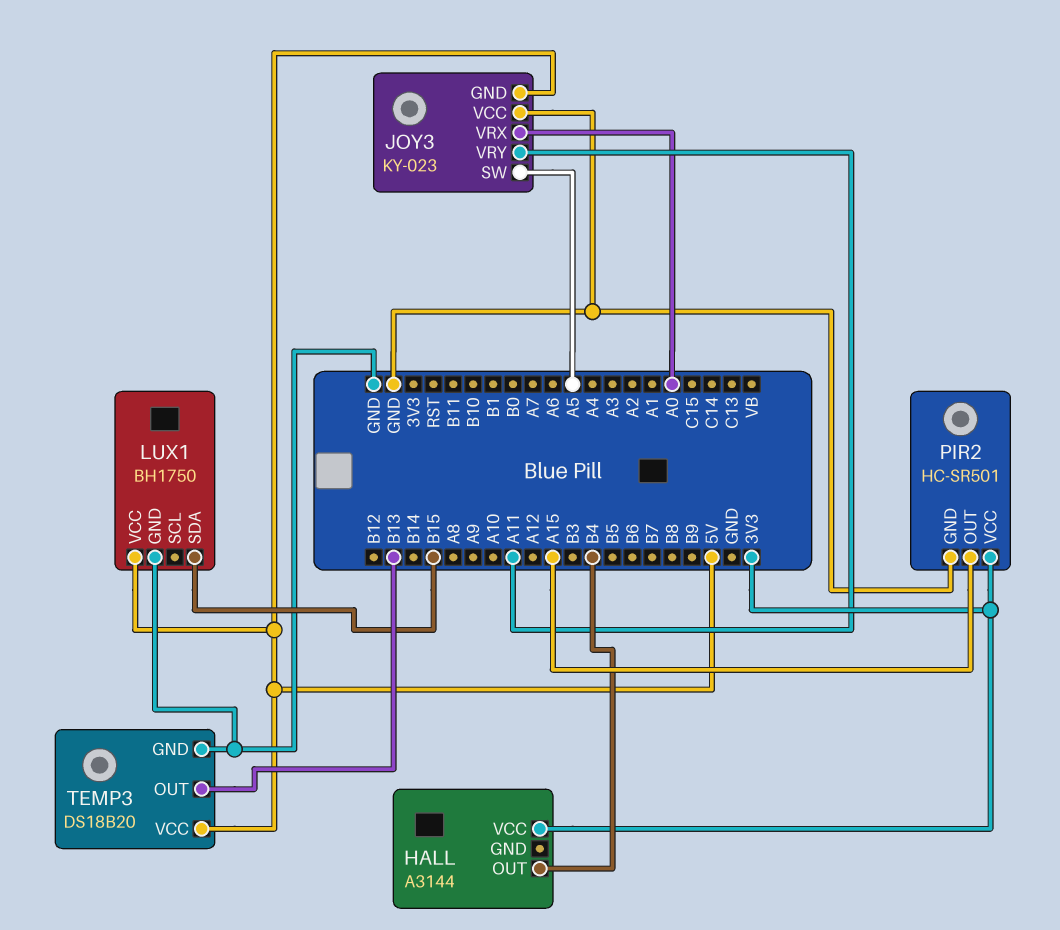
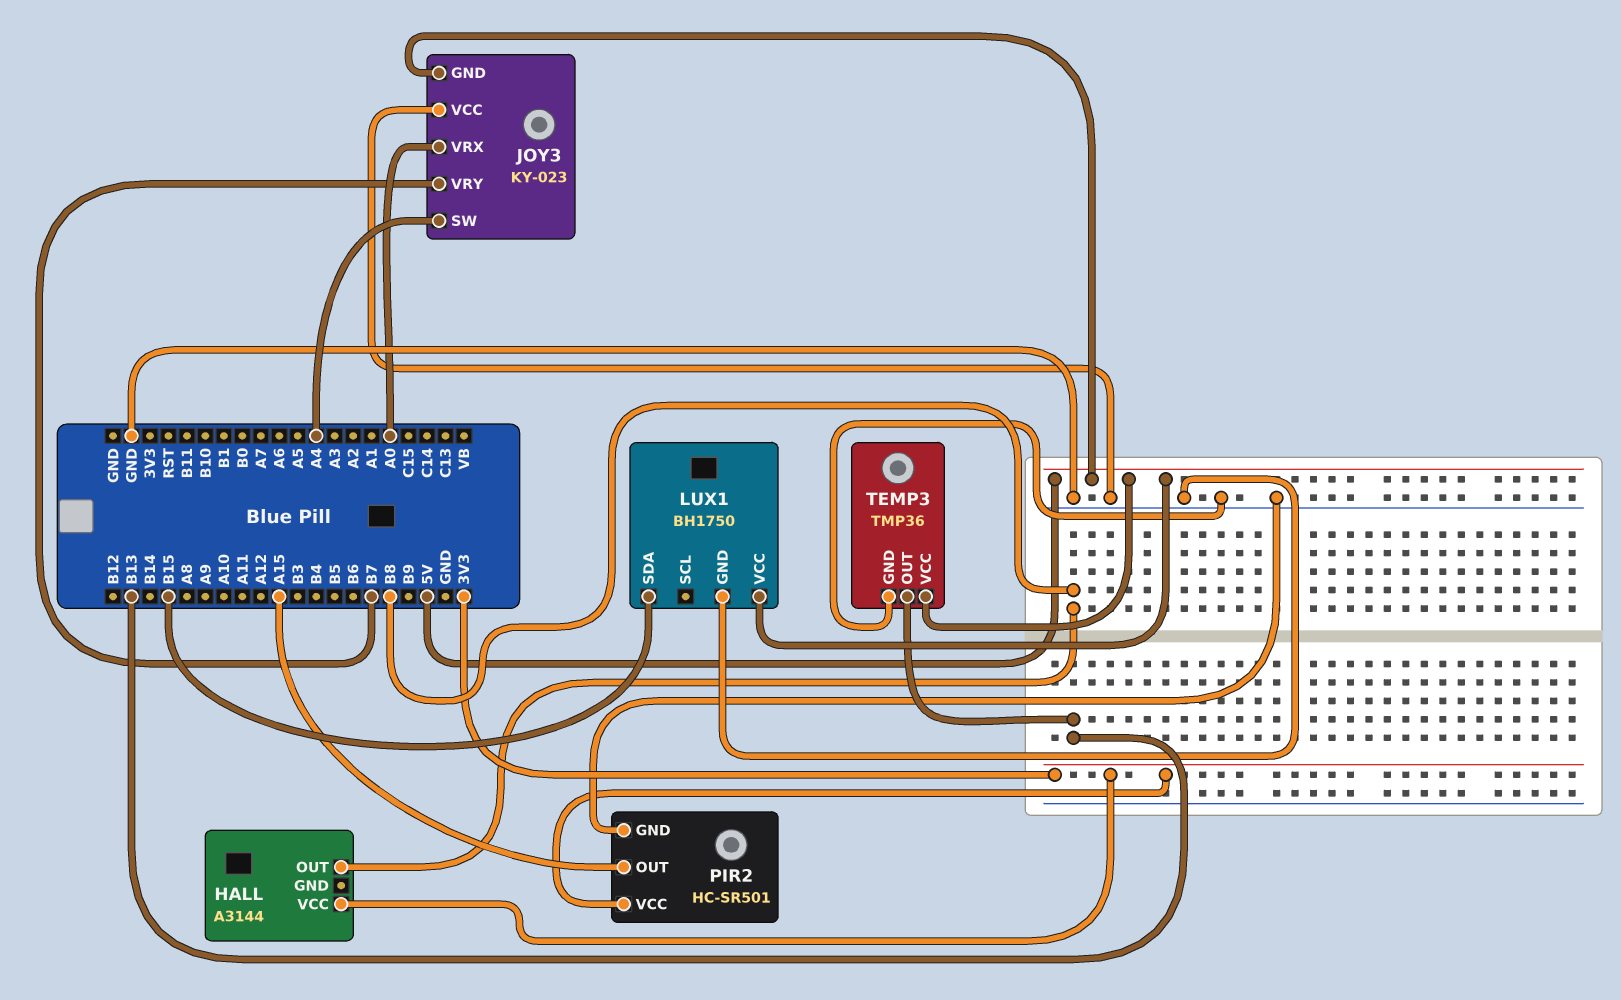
HALL pin OUT: B4 -> B8
JOY3 pin SW: A5 -> A4
JOY3 pin VRY: A11 -> B7
TEMP3: DS18B20 -> TMP36

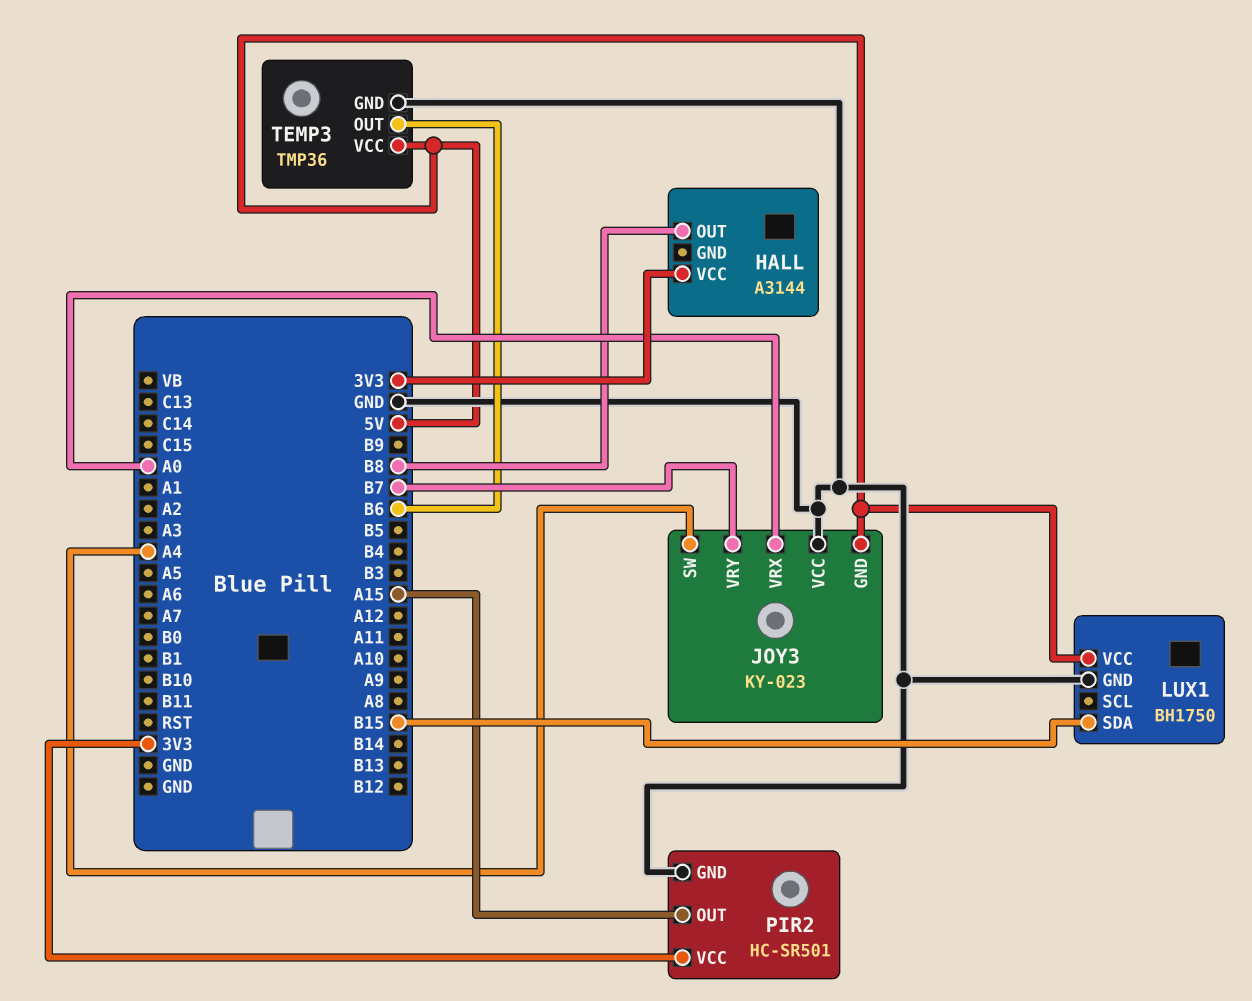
TEMP3 pin OUT: B13 -> B6

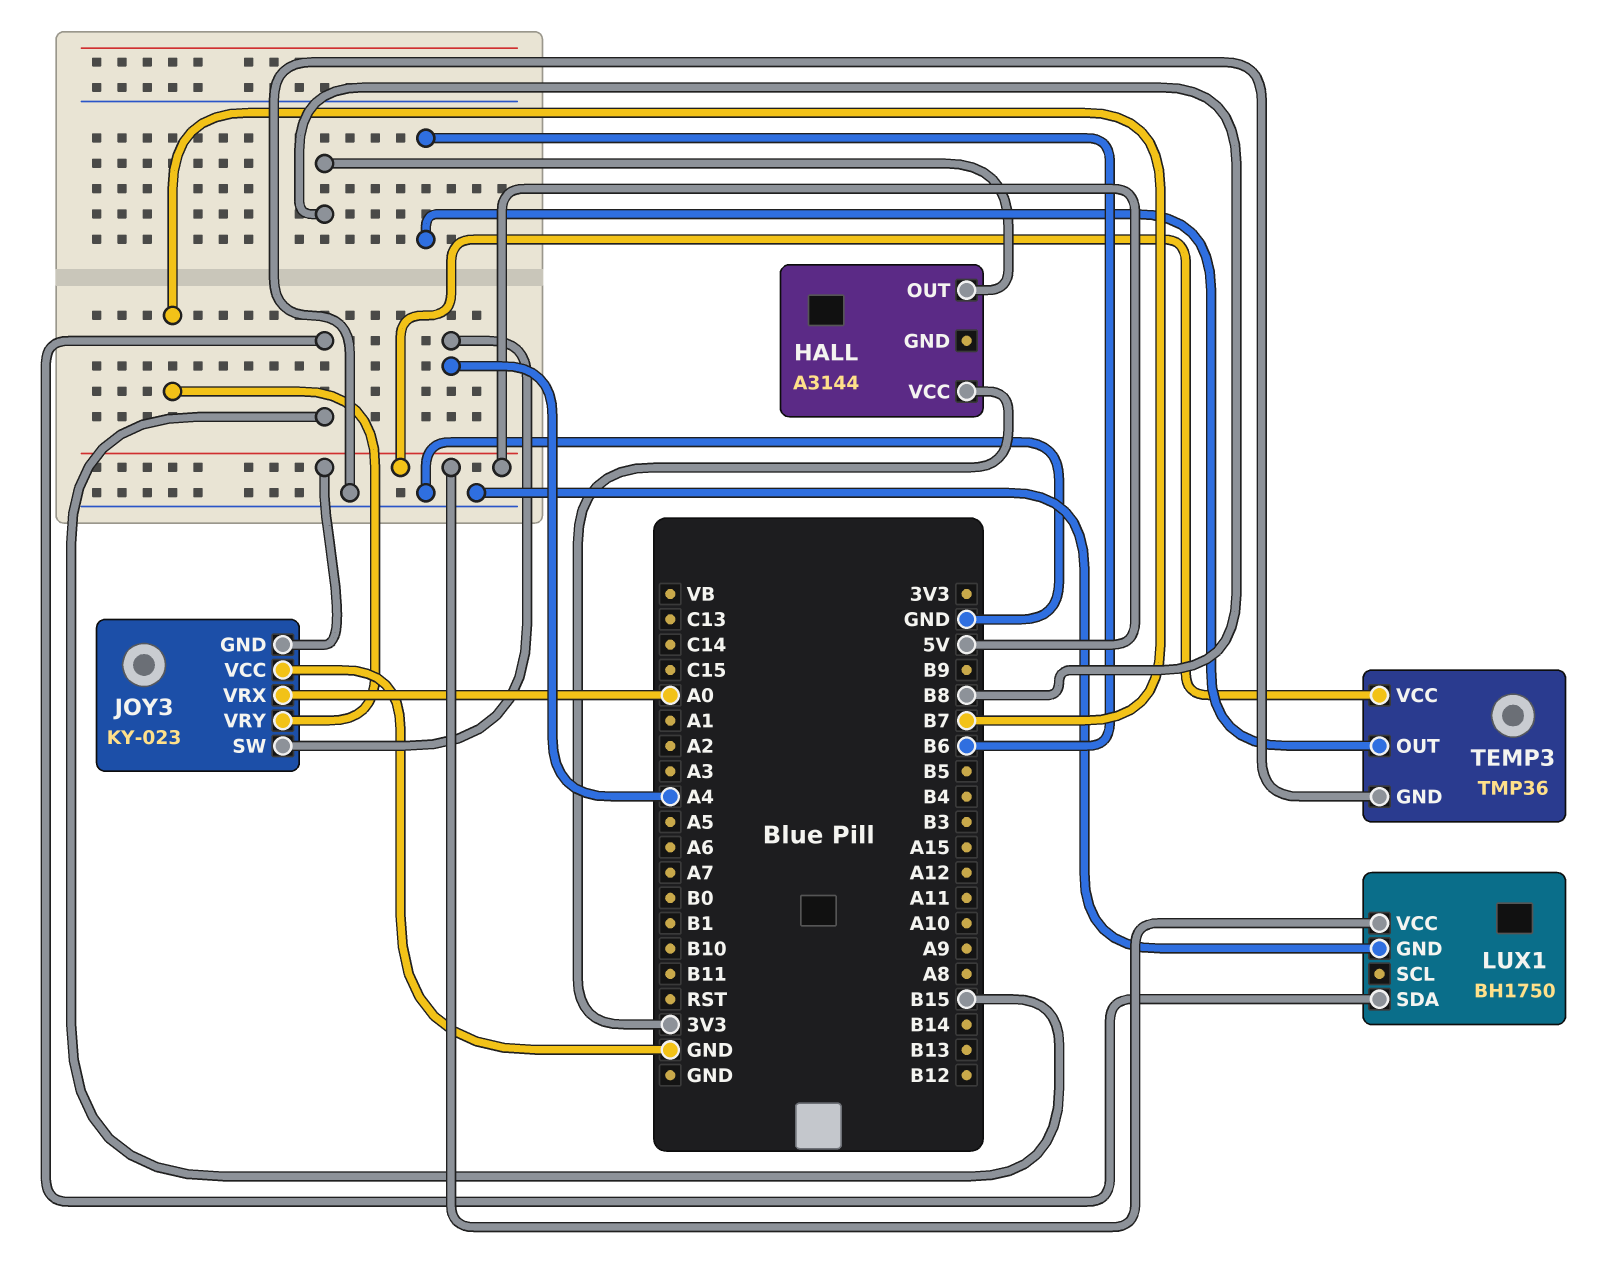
PIR2: HC-SR501 -> none
PIR2 pin GND: GND -> none
PIR2 pin OUT: A15 -> none
PIR2 pin VCC: 3V3 -> none

